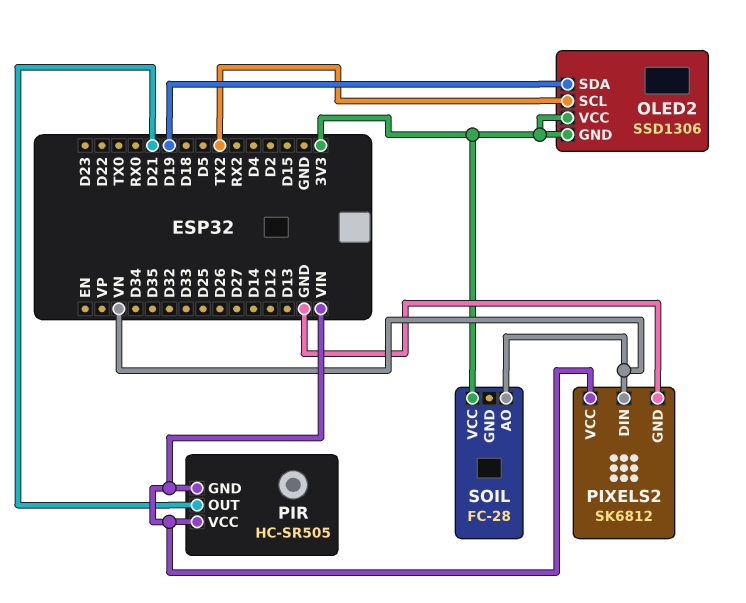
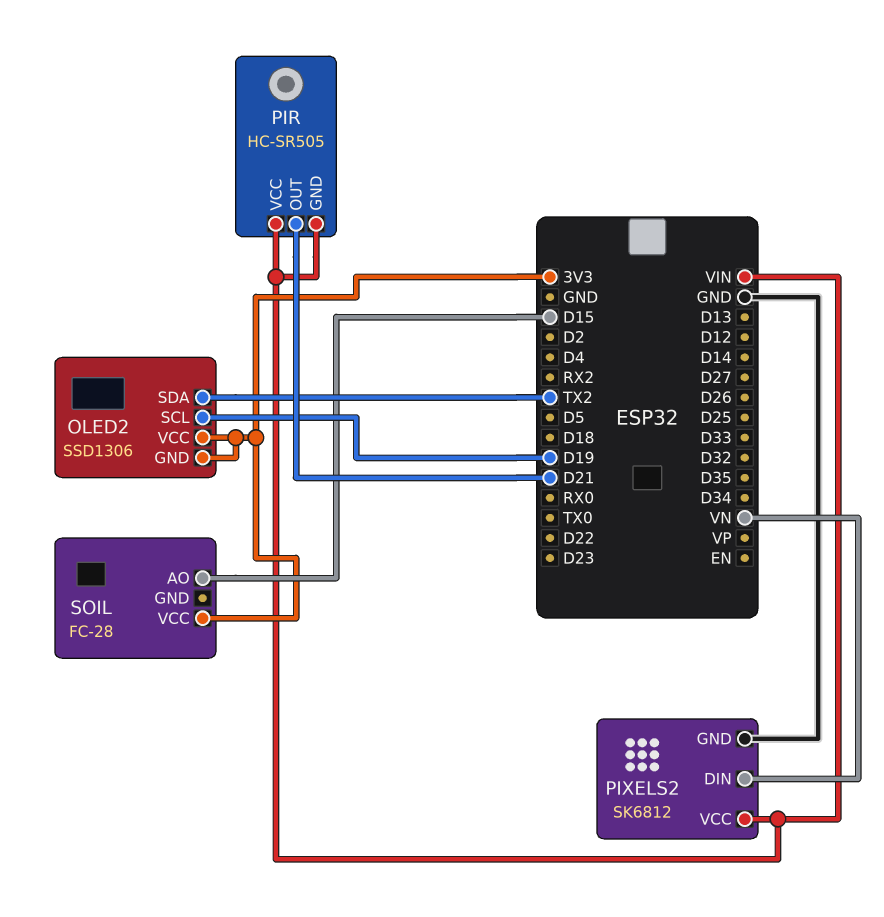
OLED2 pin SCL: TX2 -> D19
OLED2 pin SDA: D19 -> TX2
SOIL pin AO: VN -> D15

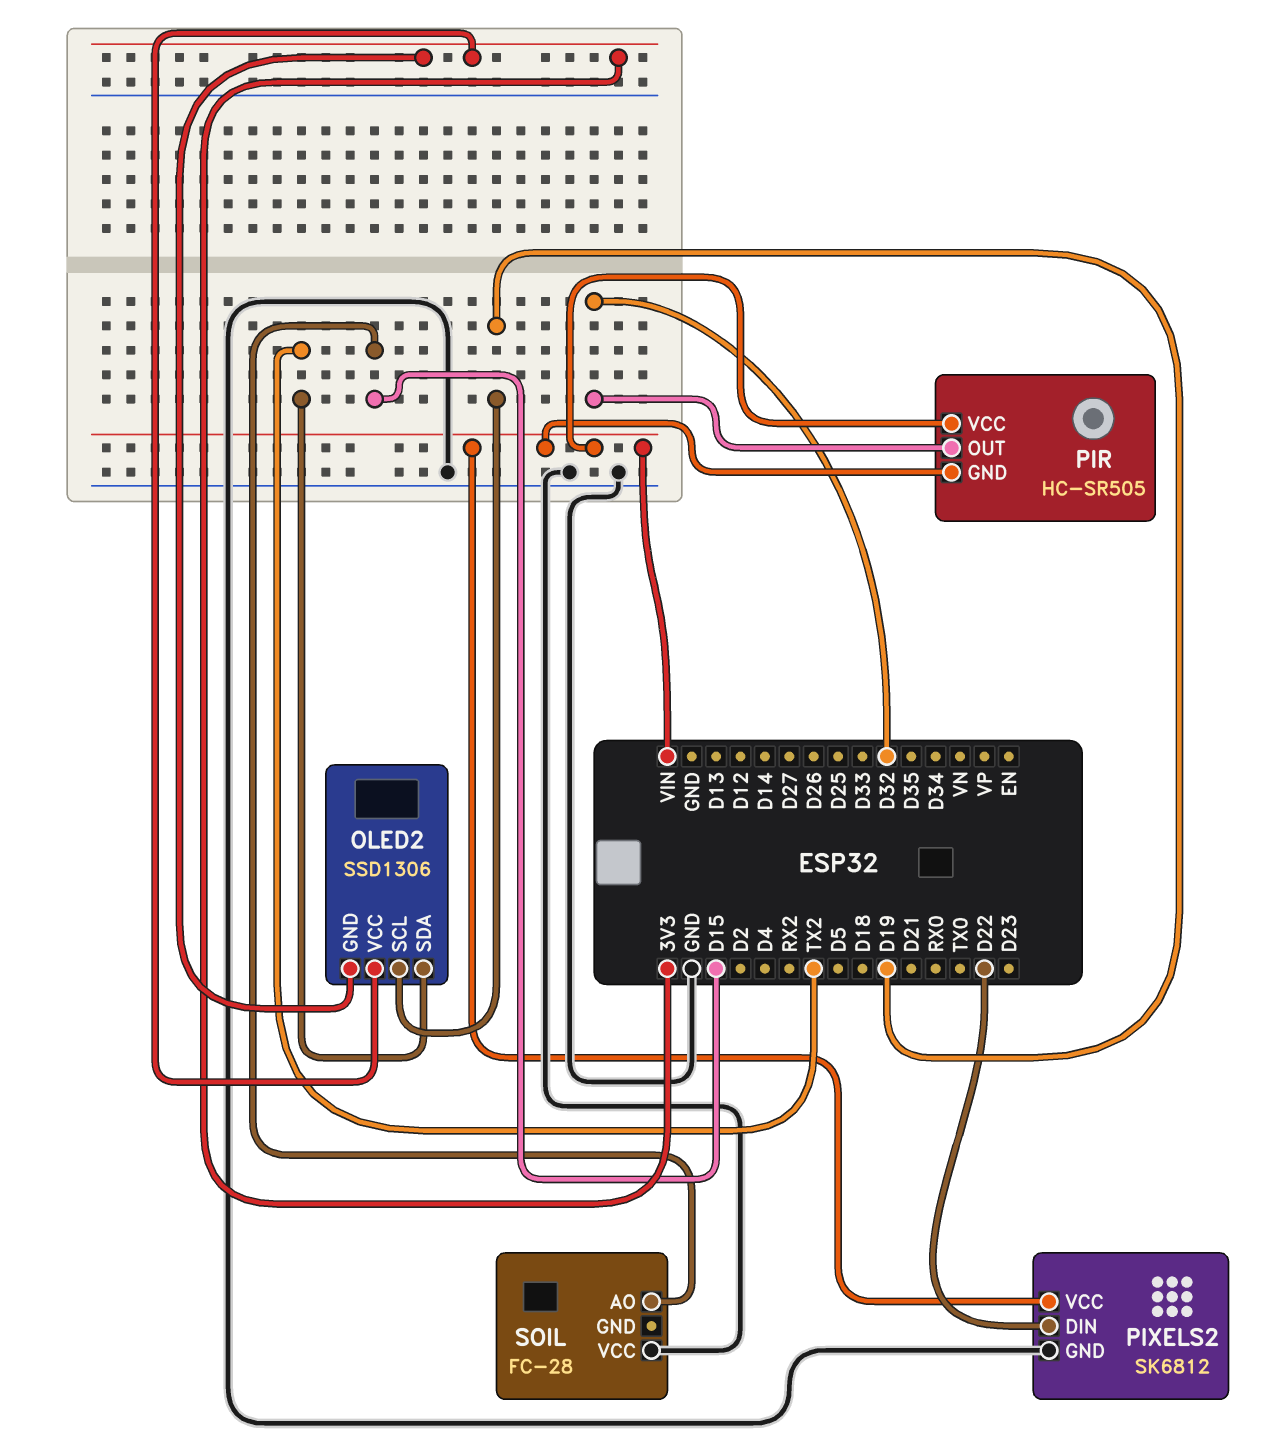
PIR pin OUT: D21 -> D32
PIXELS2 pin DIN: VN -> D22
SOIL pin VCC: 3V3 -> GND

